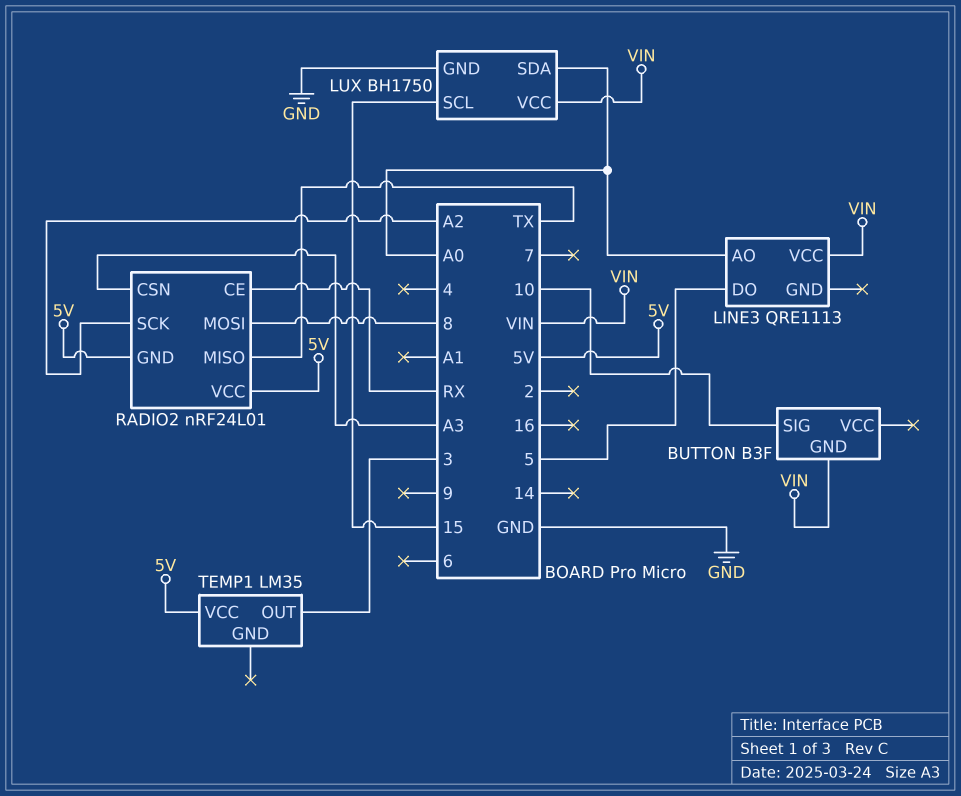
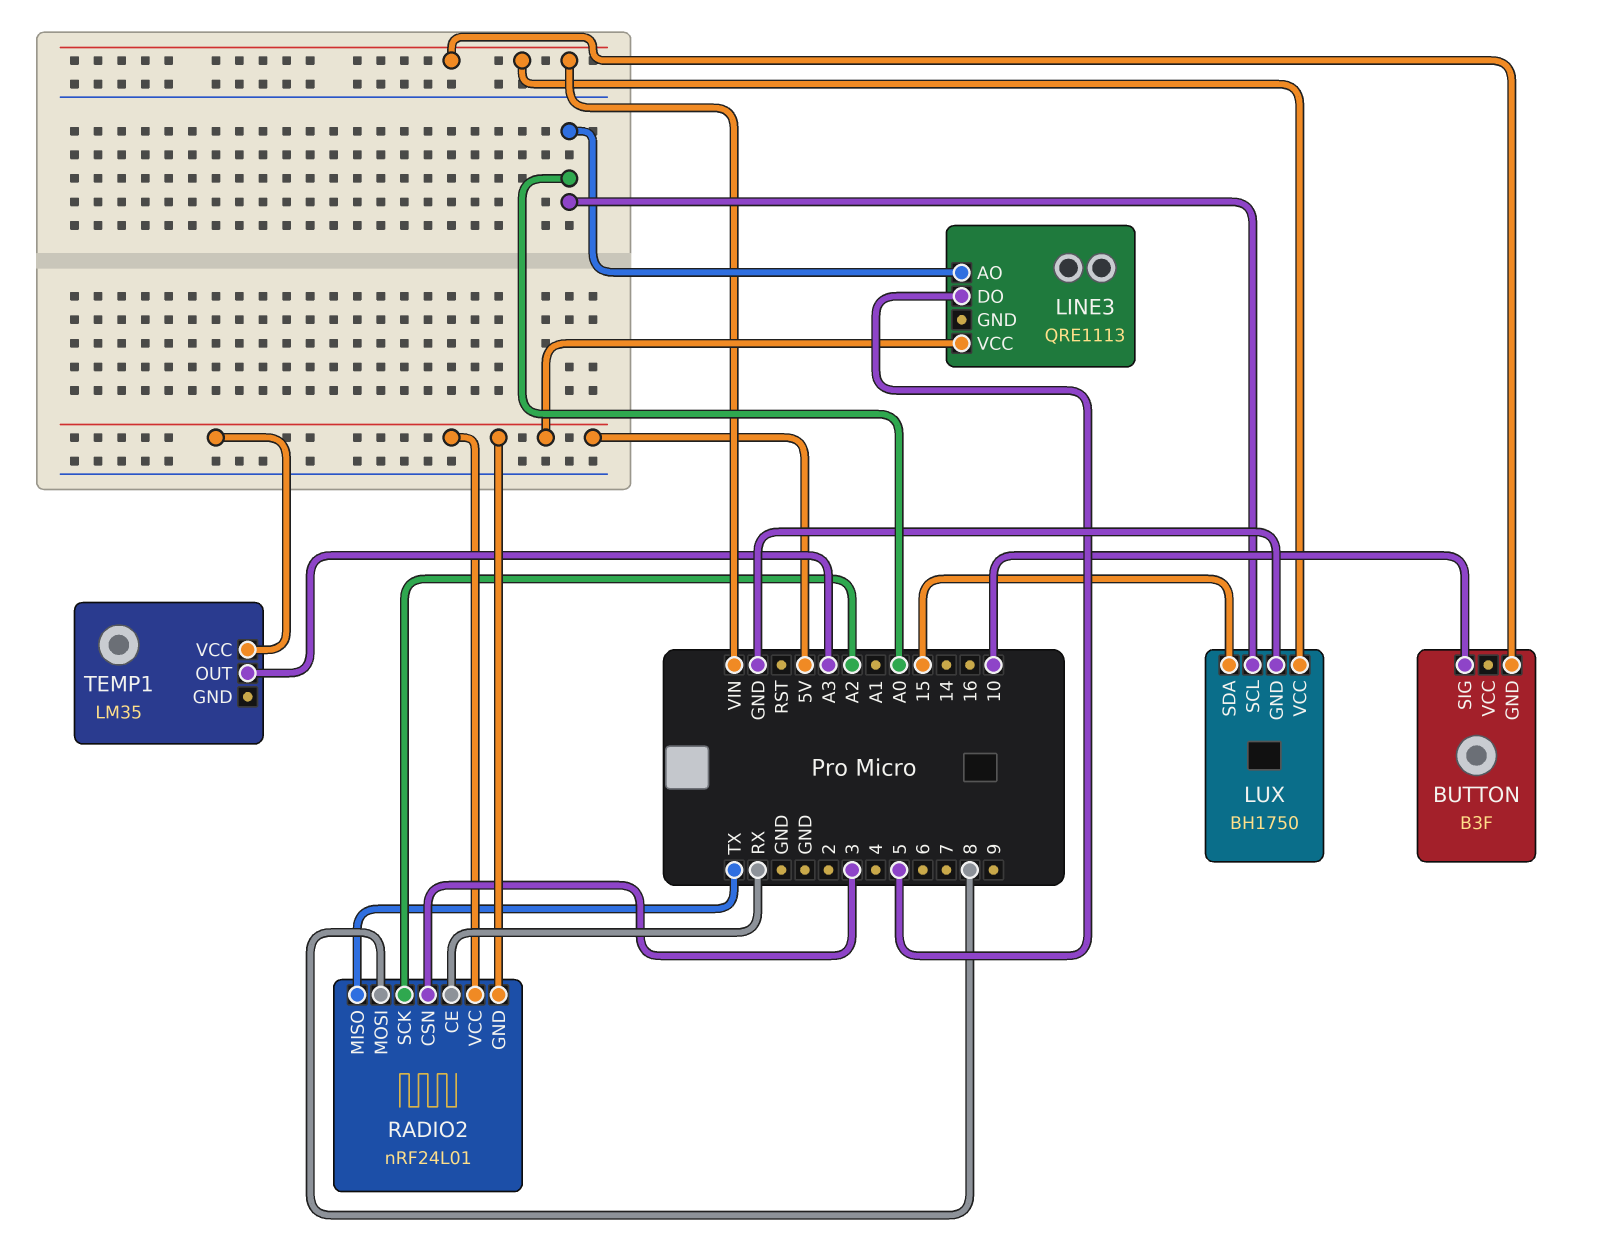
LINE3 pin VCC: VIN -> 5V
LUX pin SCL: 15 -> A0
LUX pin SDA: A0 -> 15
RADIO2 pin CSN: A3 -> 3
TEMP1 pin OUT: 3 -> A3

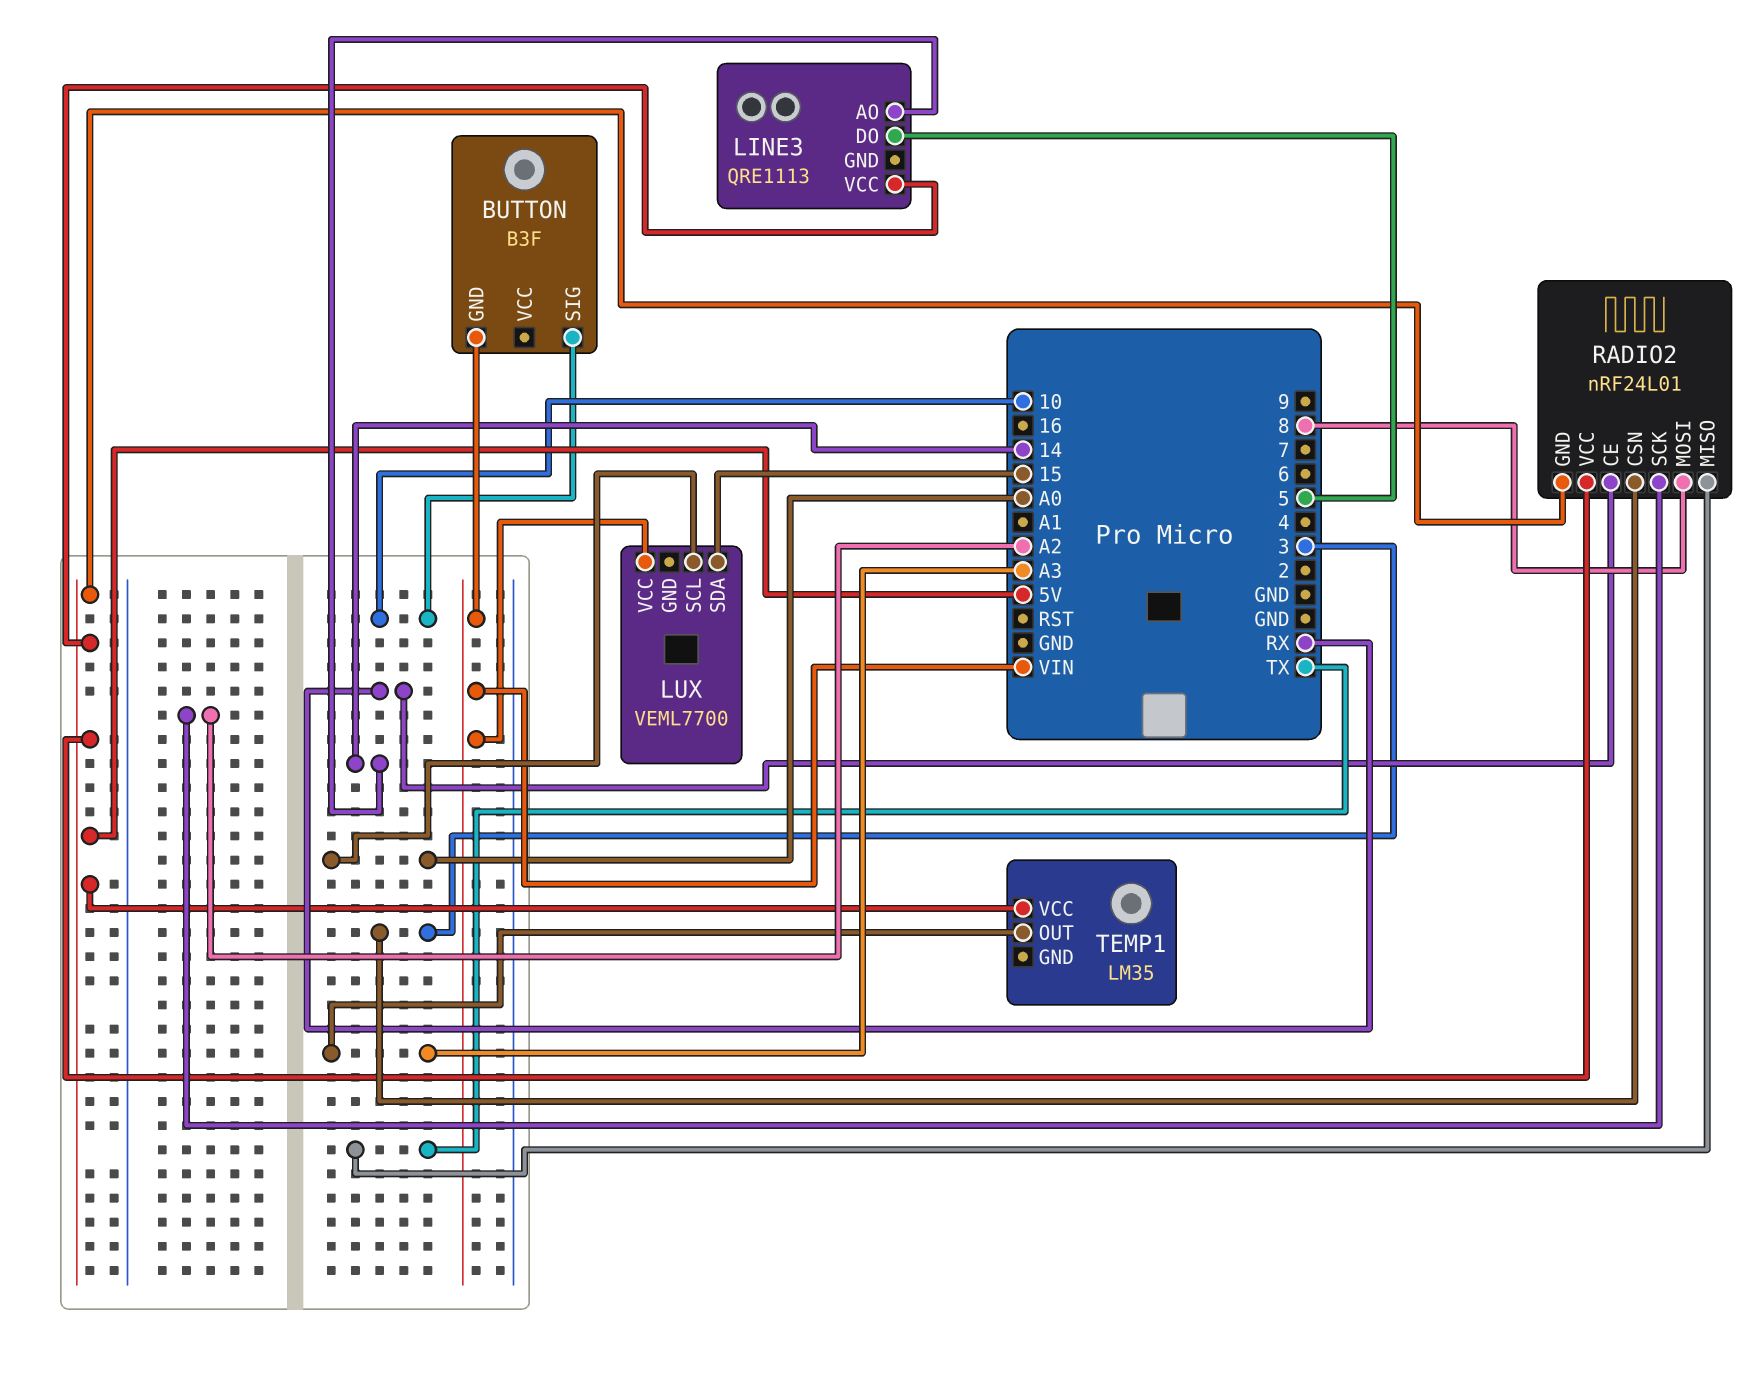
LINE3 pin AO: A0 -> 14
LUX: BH1750 -> VEML7700
LUX pin GND: GND -> none

